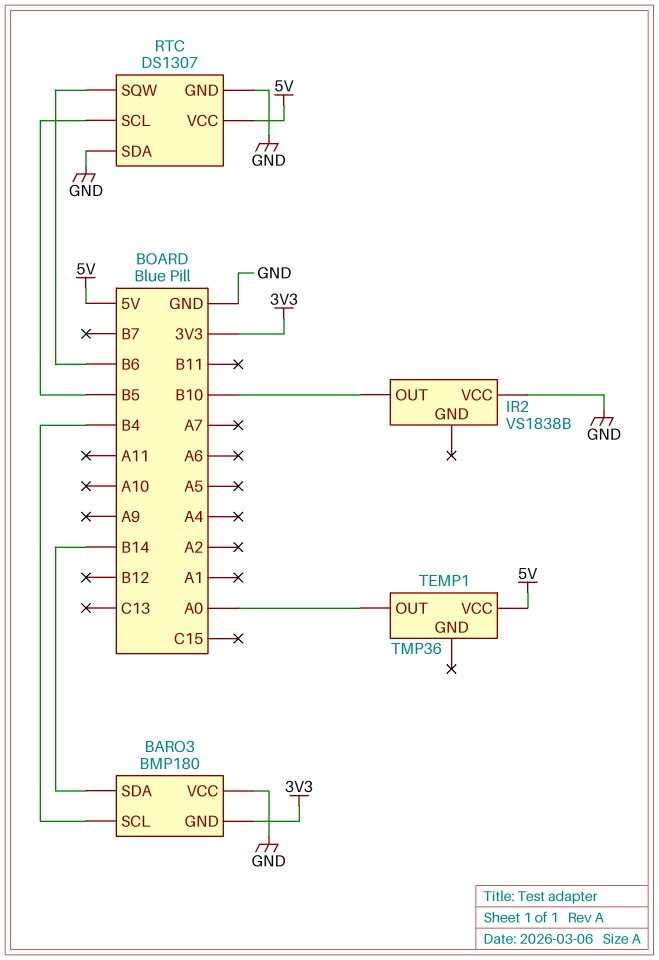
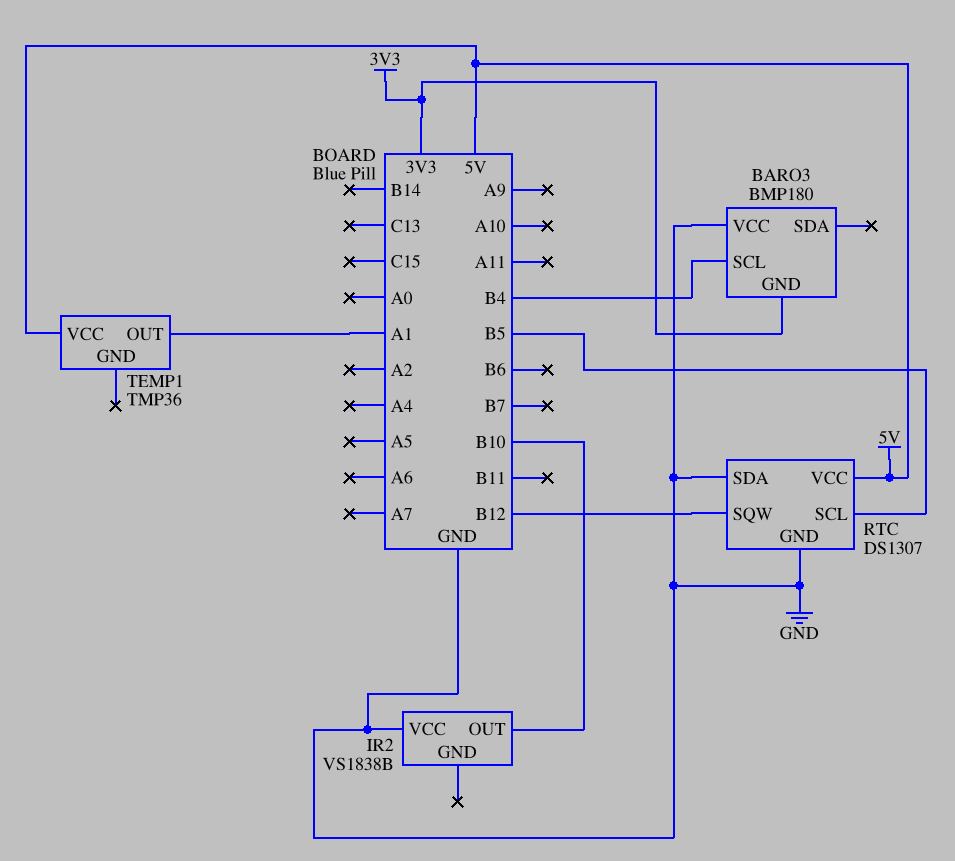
BARO3 pin SDA: B14 -> none
RTC pin SQW: B6 -> B12
TEMP1 pin OUT: A0 -> A1

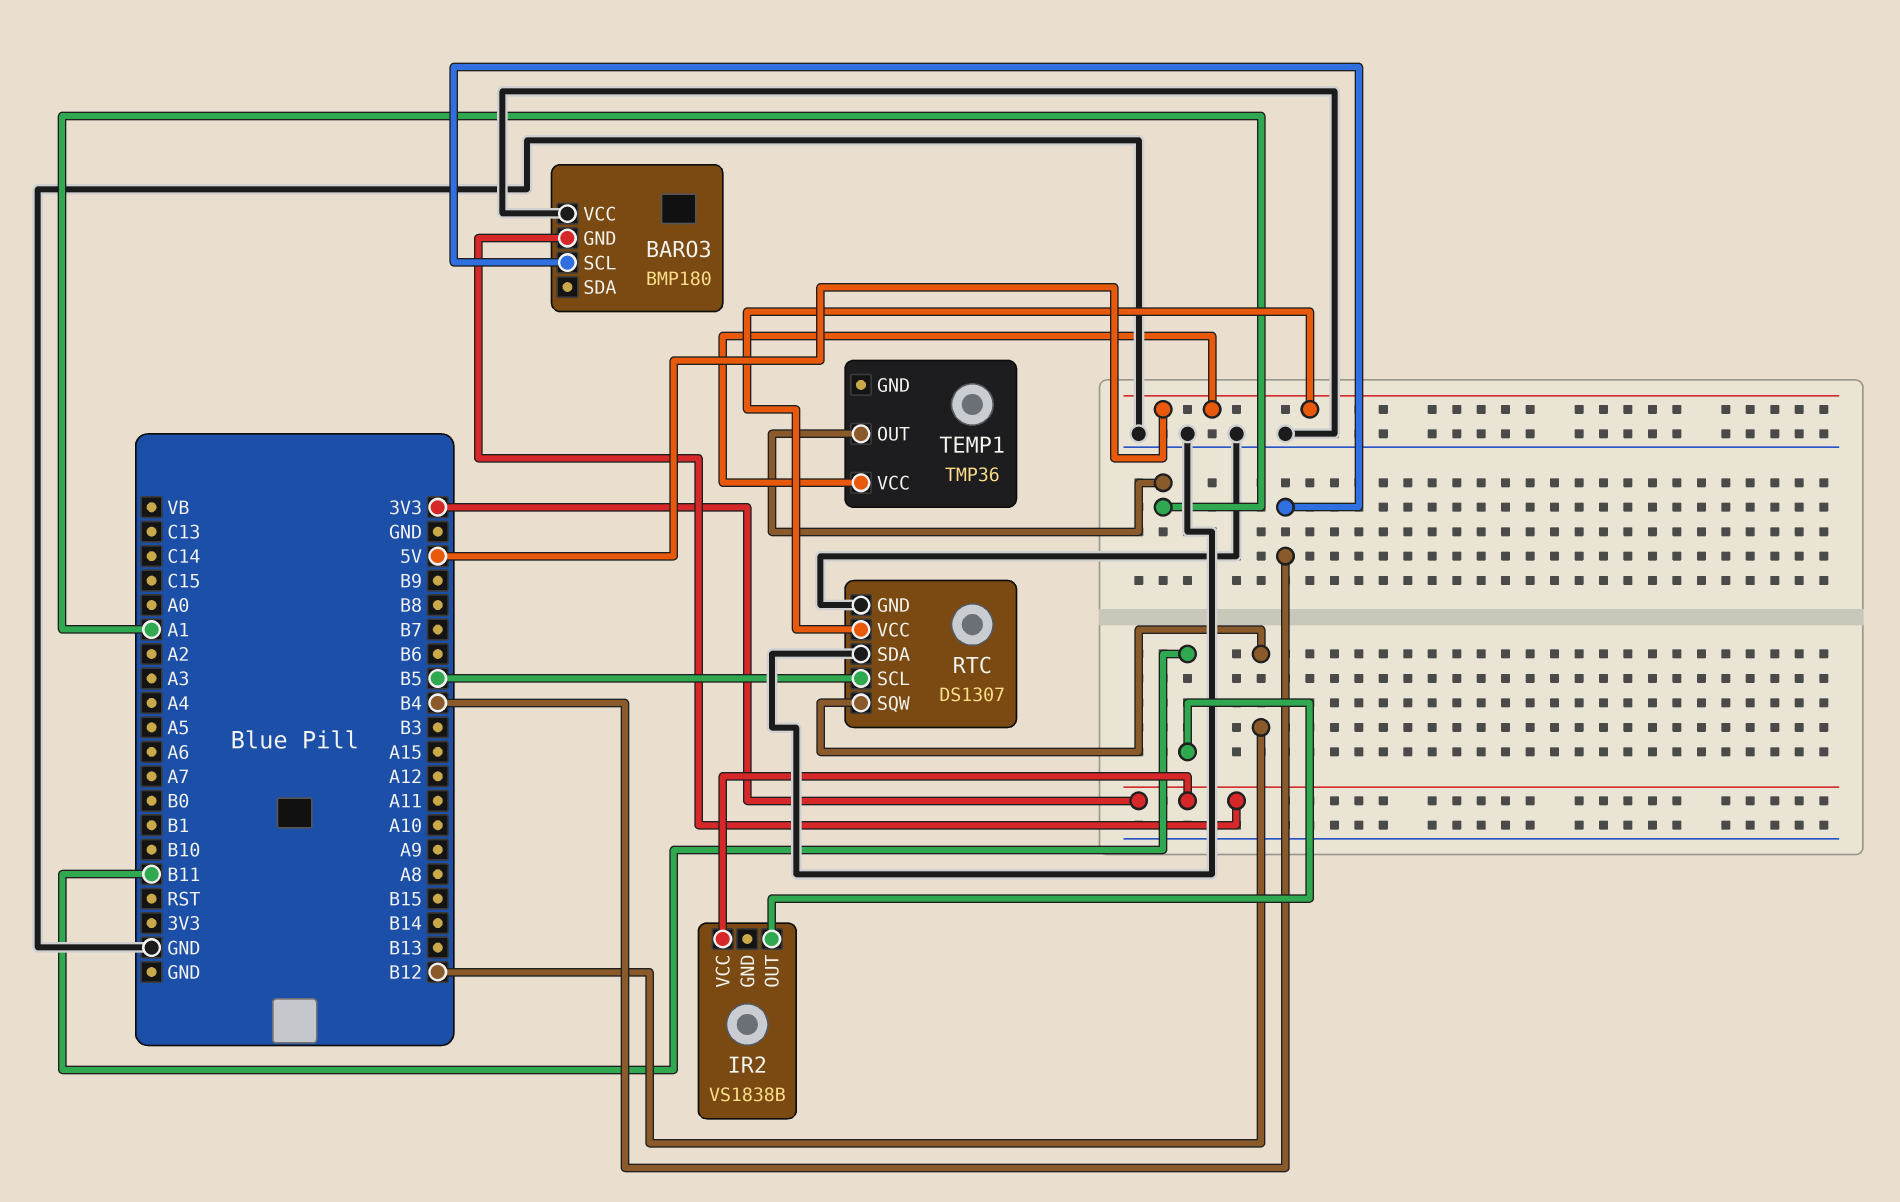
IR2 pin OUT: B10 -> B11
IR2 pin VCC: GND -> 3V3

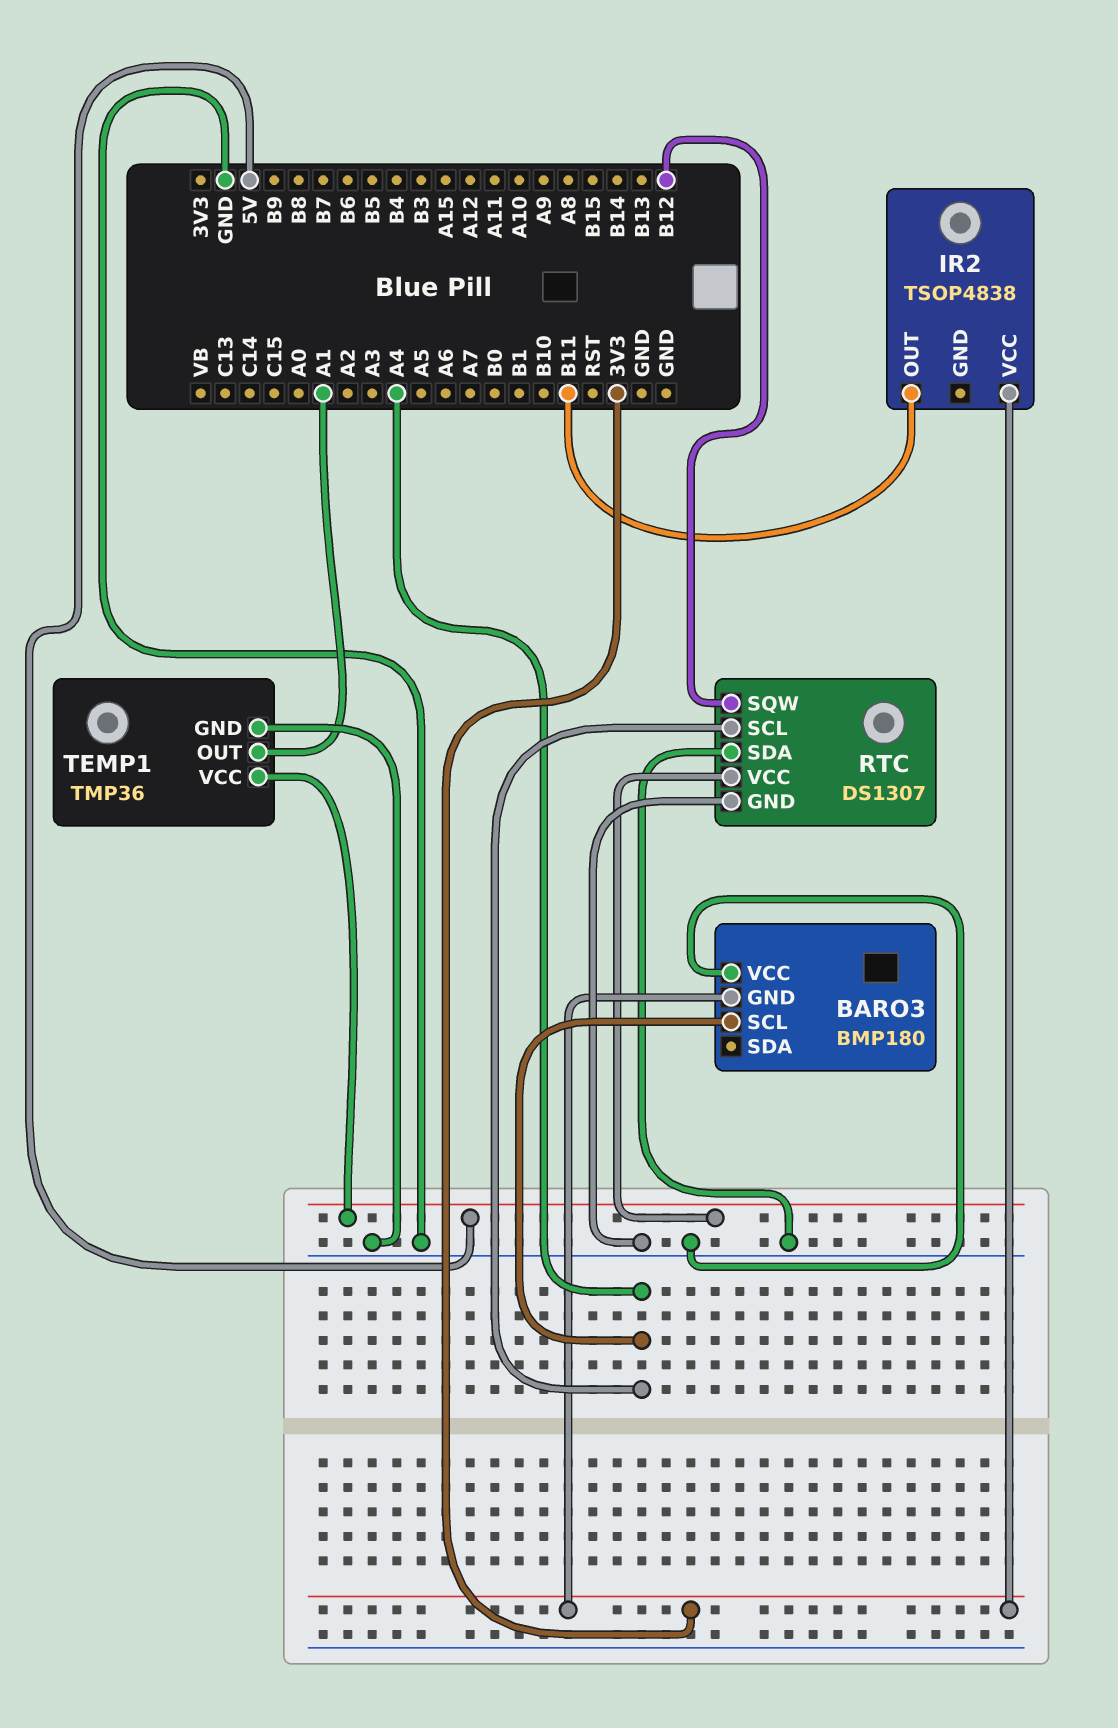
BARO3 pin SCL: B4 -> A4
IR2: VS1838B -> TSOP4838
RTC pin SCL: B5 -> A4
TEMP1 pin GND: none -> GND

